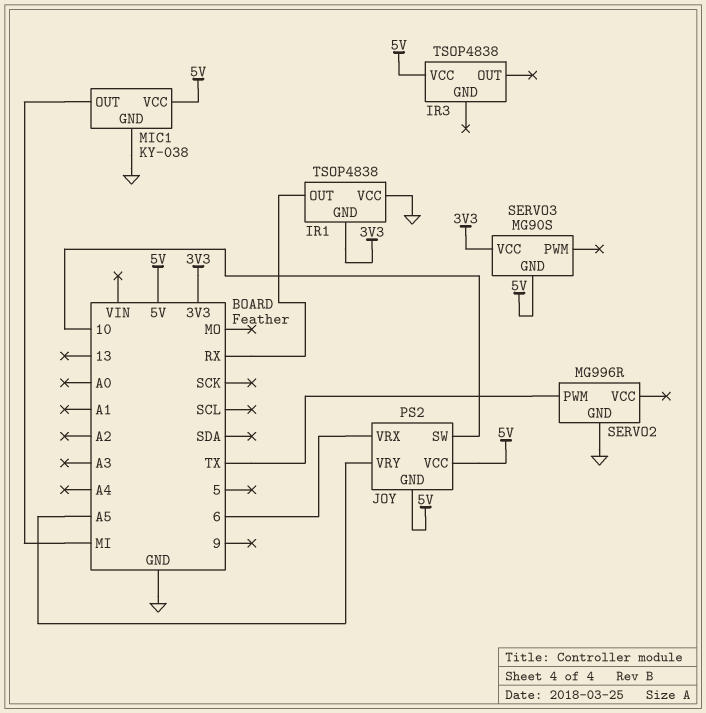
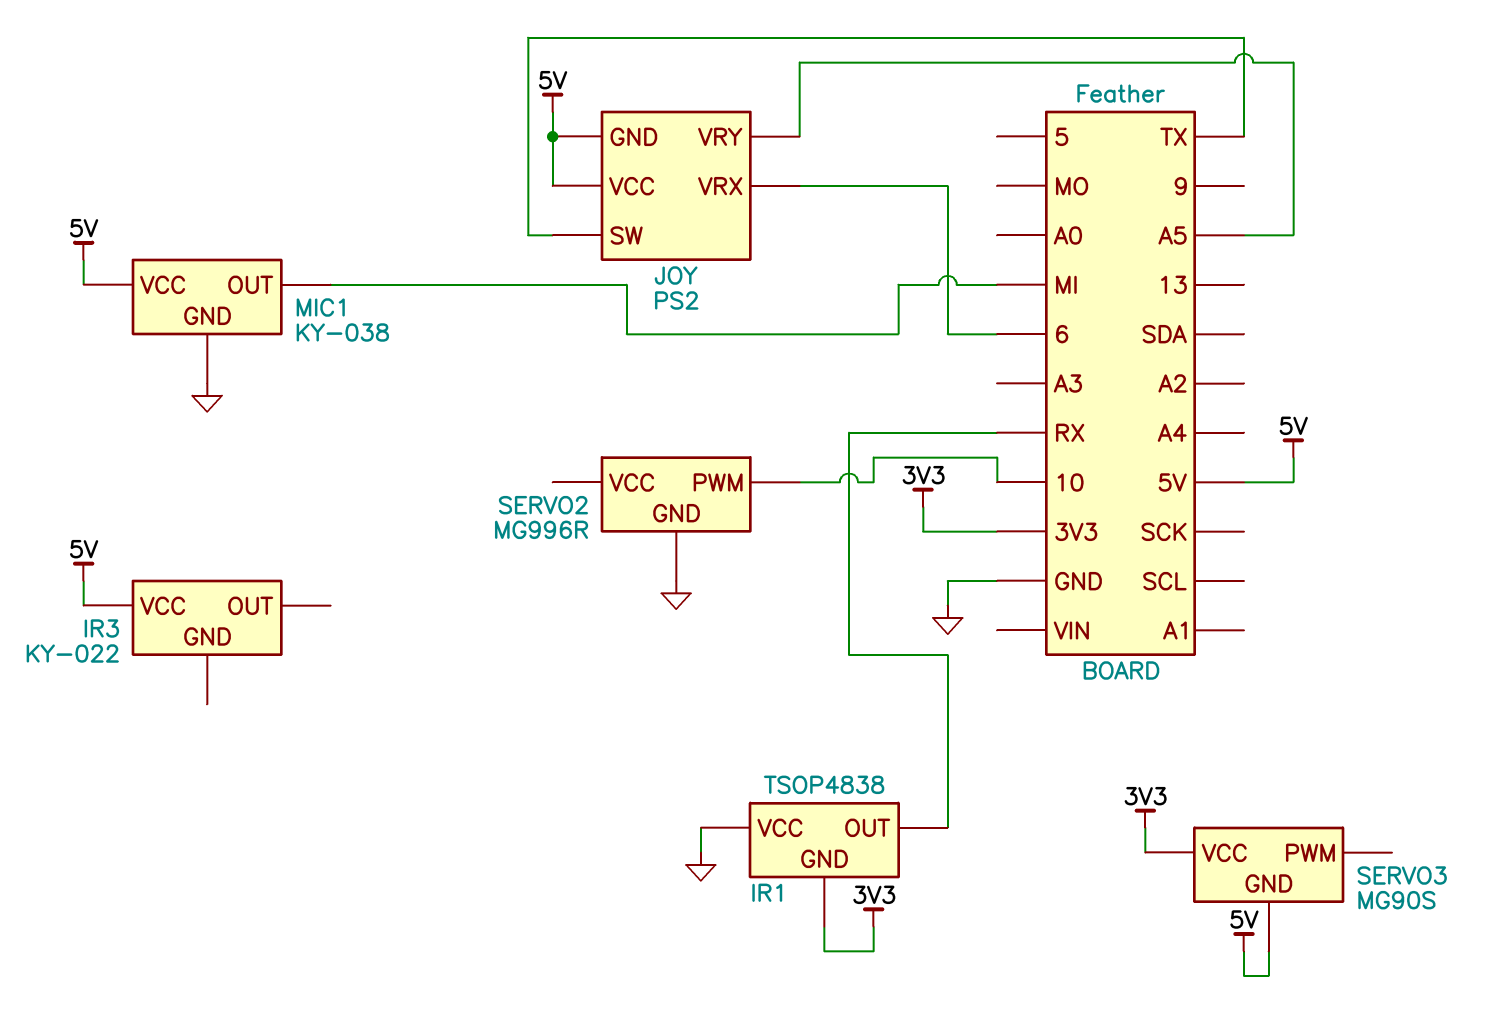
IR3: TSOP4838 -> KY-022
JOY pin SW: 10 -> TX
SERVO2 pin PWM: TX -> 10

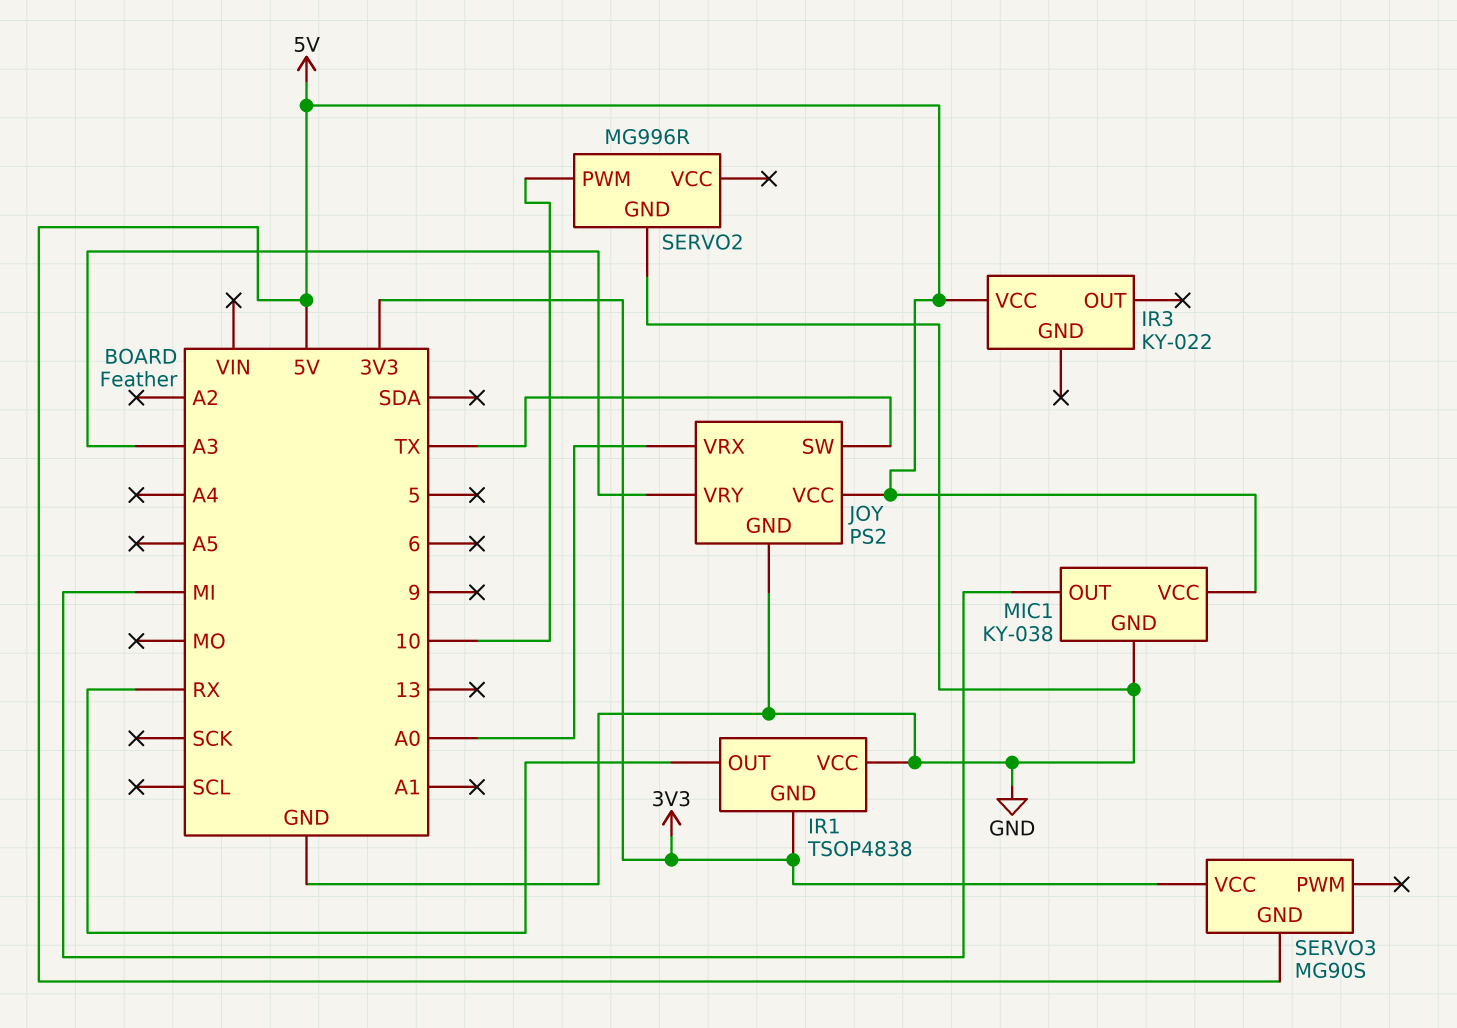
JOY pin GND: 5V -> GND
JOY pin VRX: 6 -> A0
JOY pin VRY: A5 -> A3

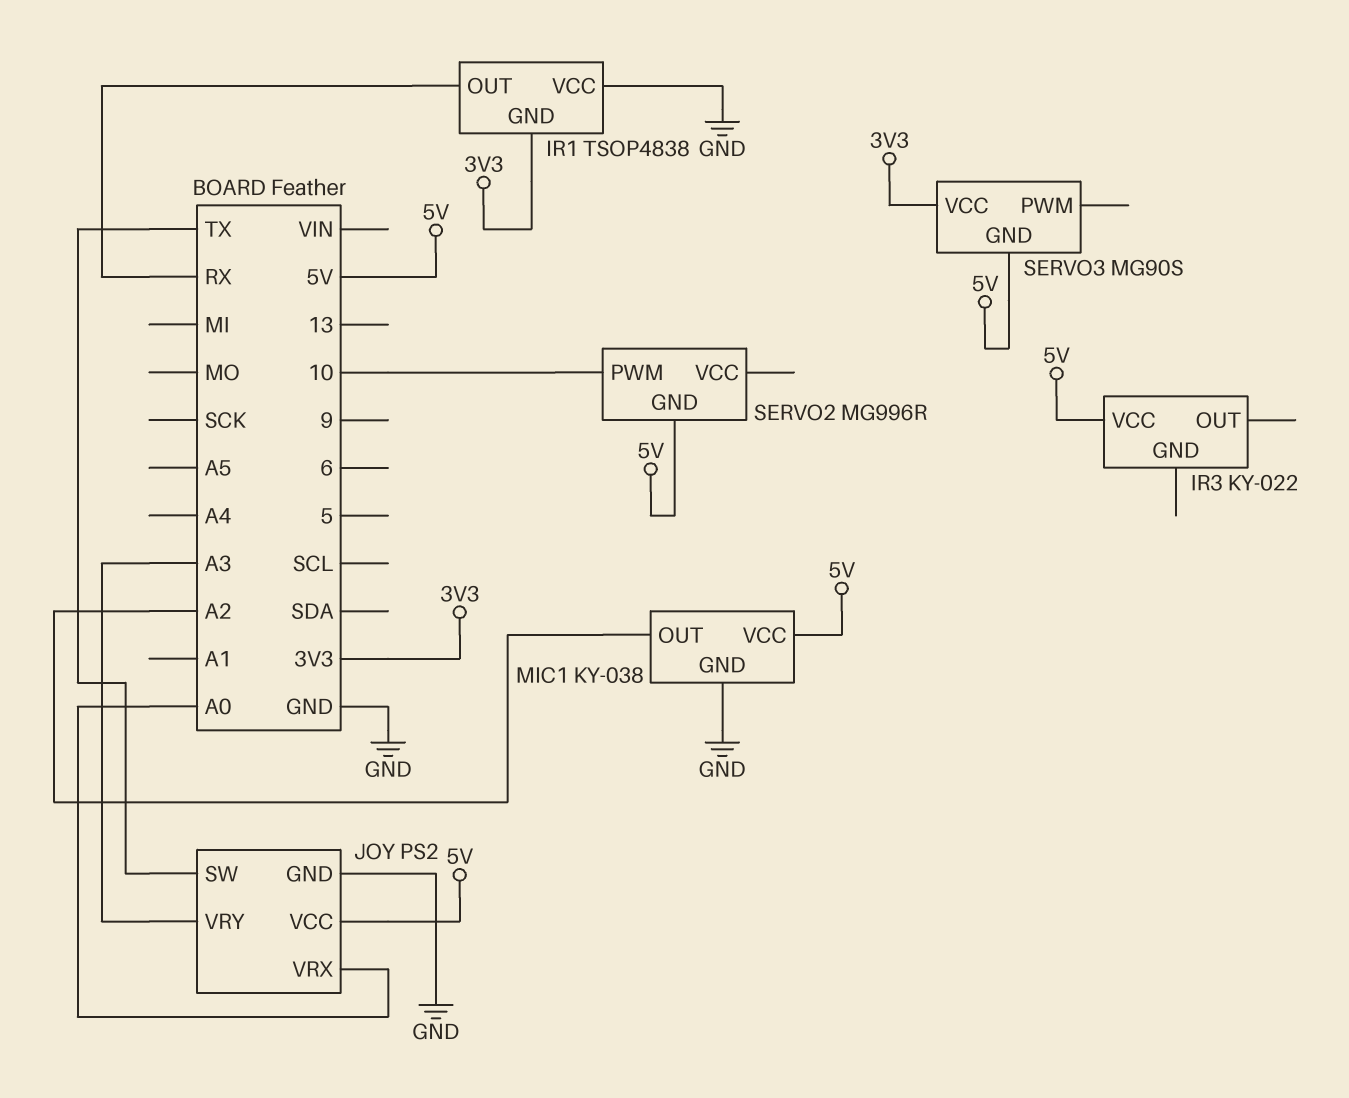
MIC1 pin OUT: MI -> A2
SERVO2 pin GND: GND -> 5V

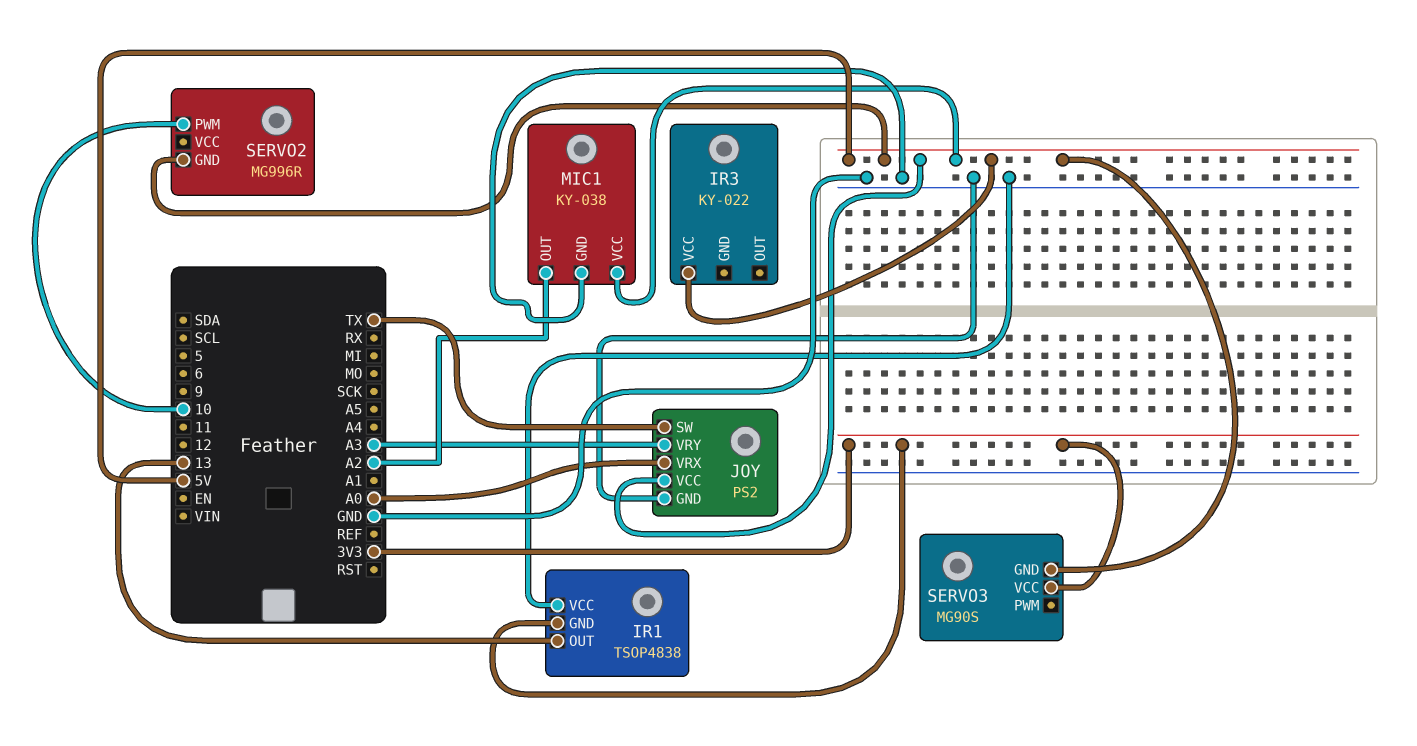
IR1 pin OUT: RX -> 13

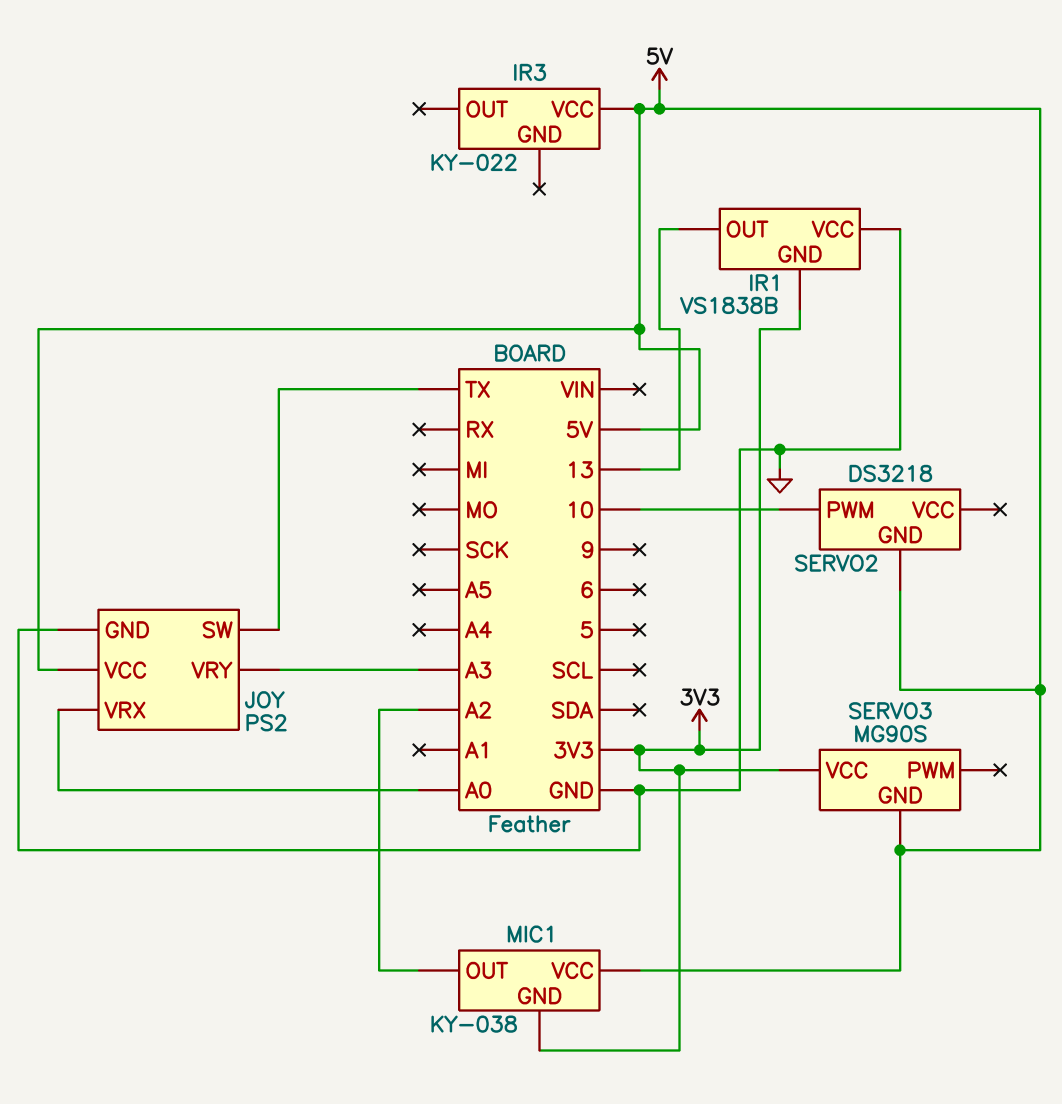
IR1: TSOP4838 -> VS1838B
MIC1 pin GND: GND -> 3V3
SERVO2: MG996R -> DS3218

